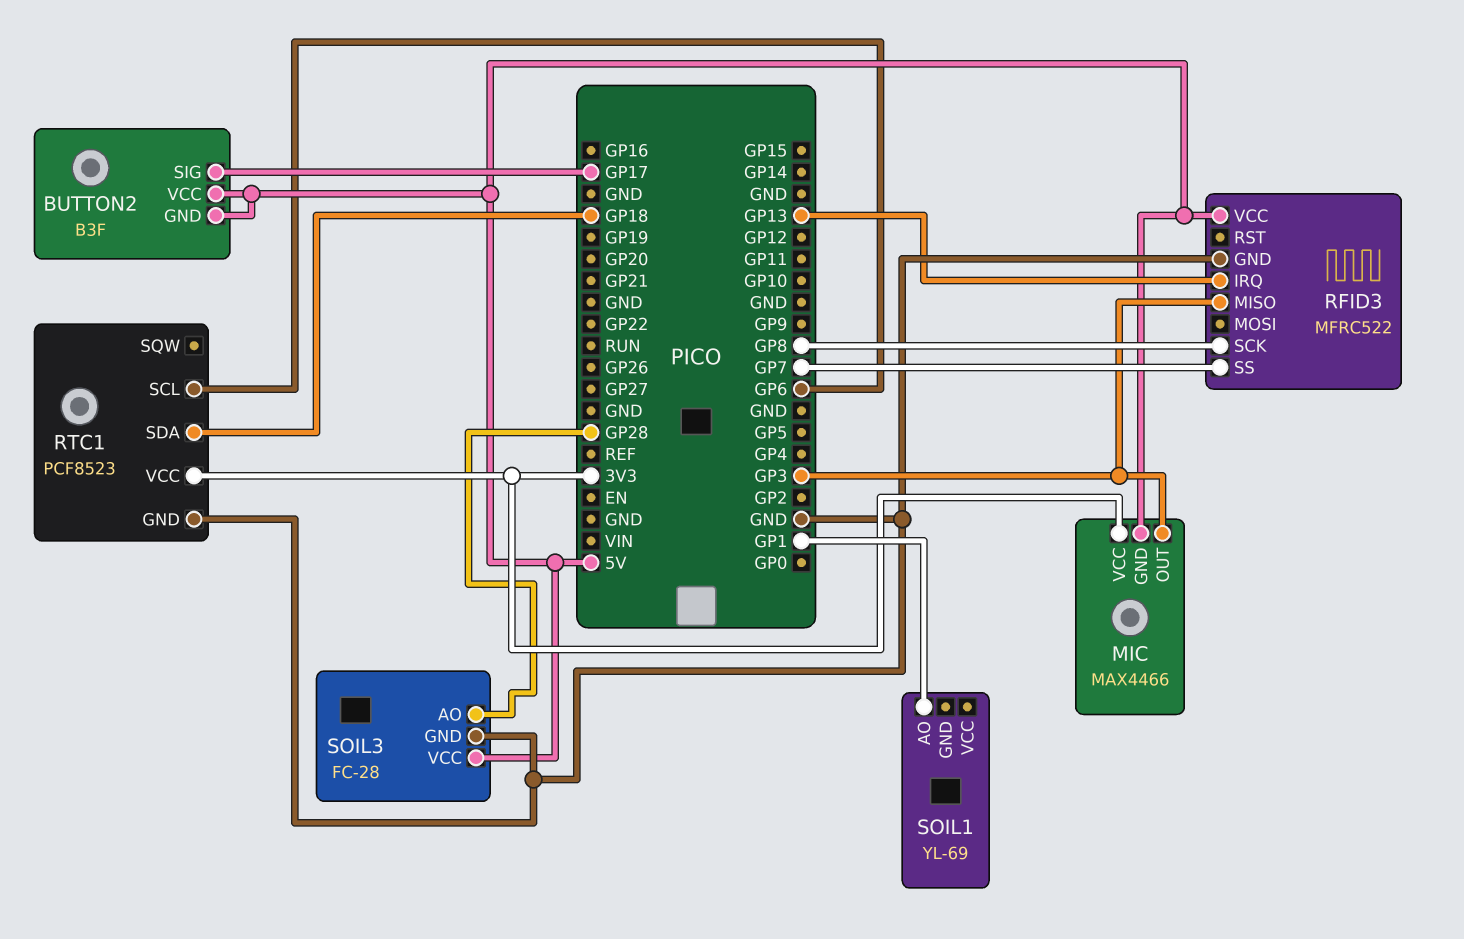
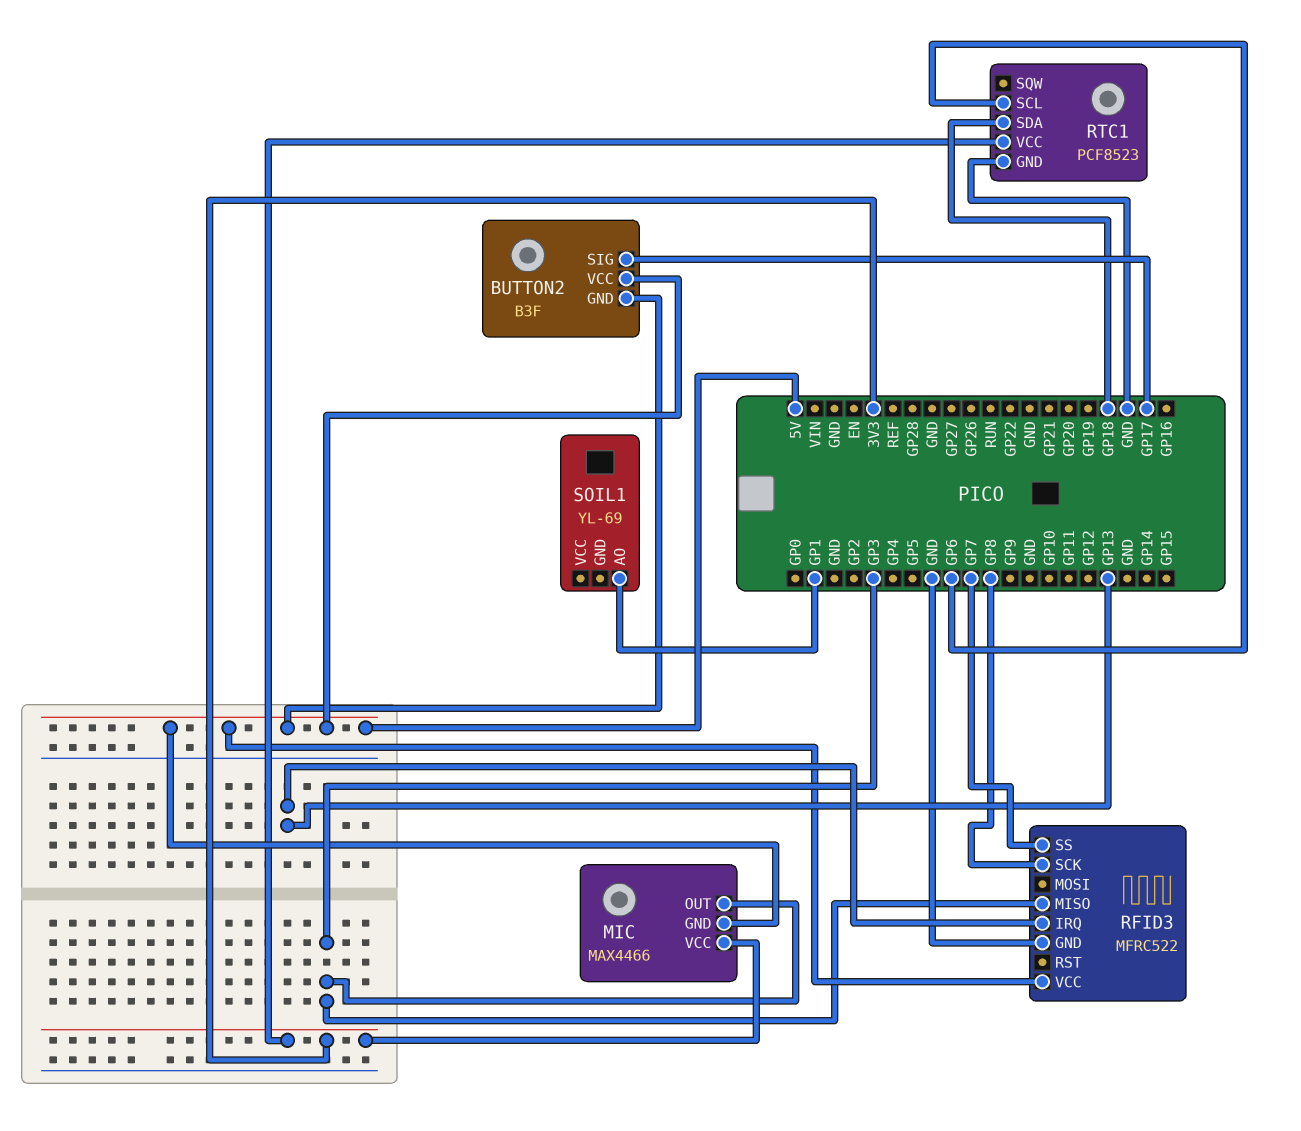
SOIL3: FC-28 -> none
SOIL3 pin AO: GP28 -> none
SOIL3 pin GND: GND -> none
SOIL3 pin VCC: 5V -> none

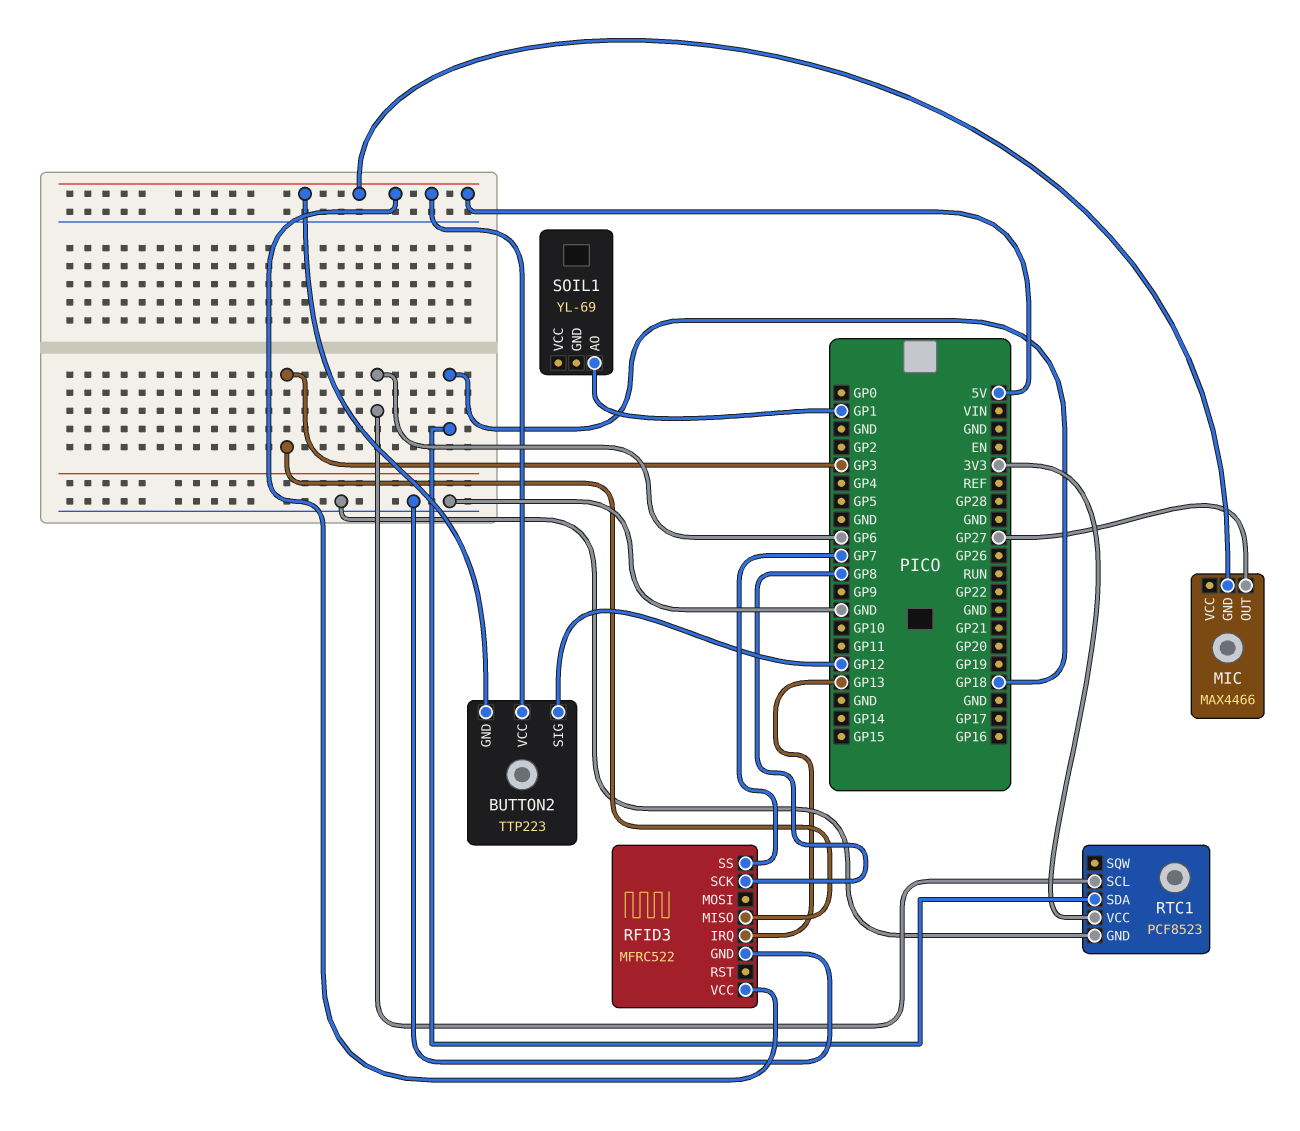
BUTTON2: B3F -> TTP223
BUTTON2 pin SIG: GP17 -> GP12
MIC pin OUT: GP3 -> GP27
MIC pin VCC: 3V3 -> none

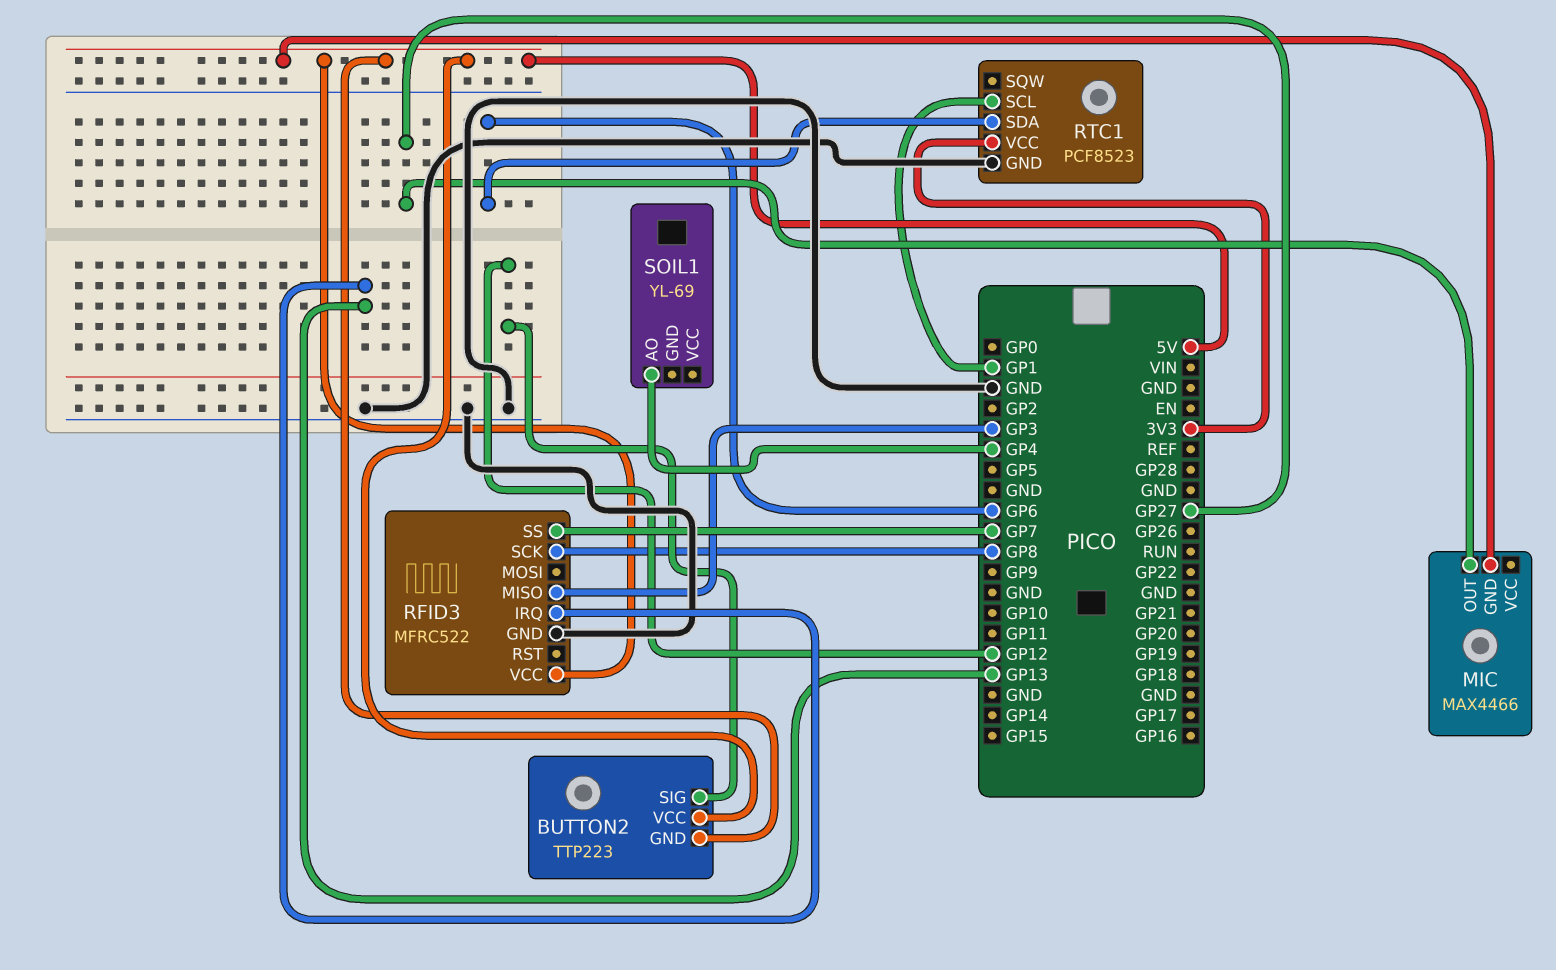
RTC1 pin SCL: GP6 -> GP1
RTC1 pin SDA: GP18 -> GP6
SOIL1 pin AO: GP1 -> GP4

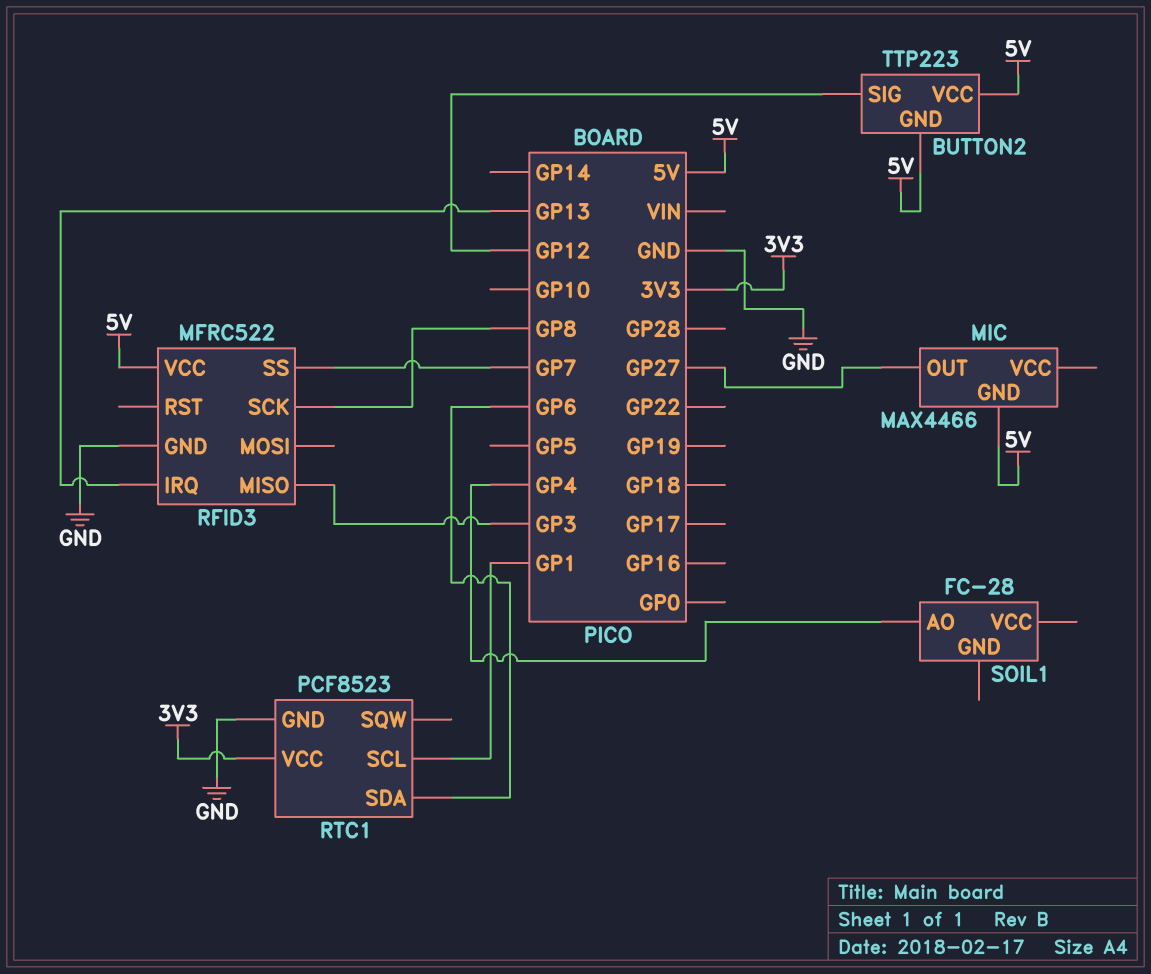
SOIL1: YL-69 -> FC-28

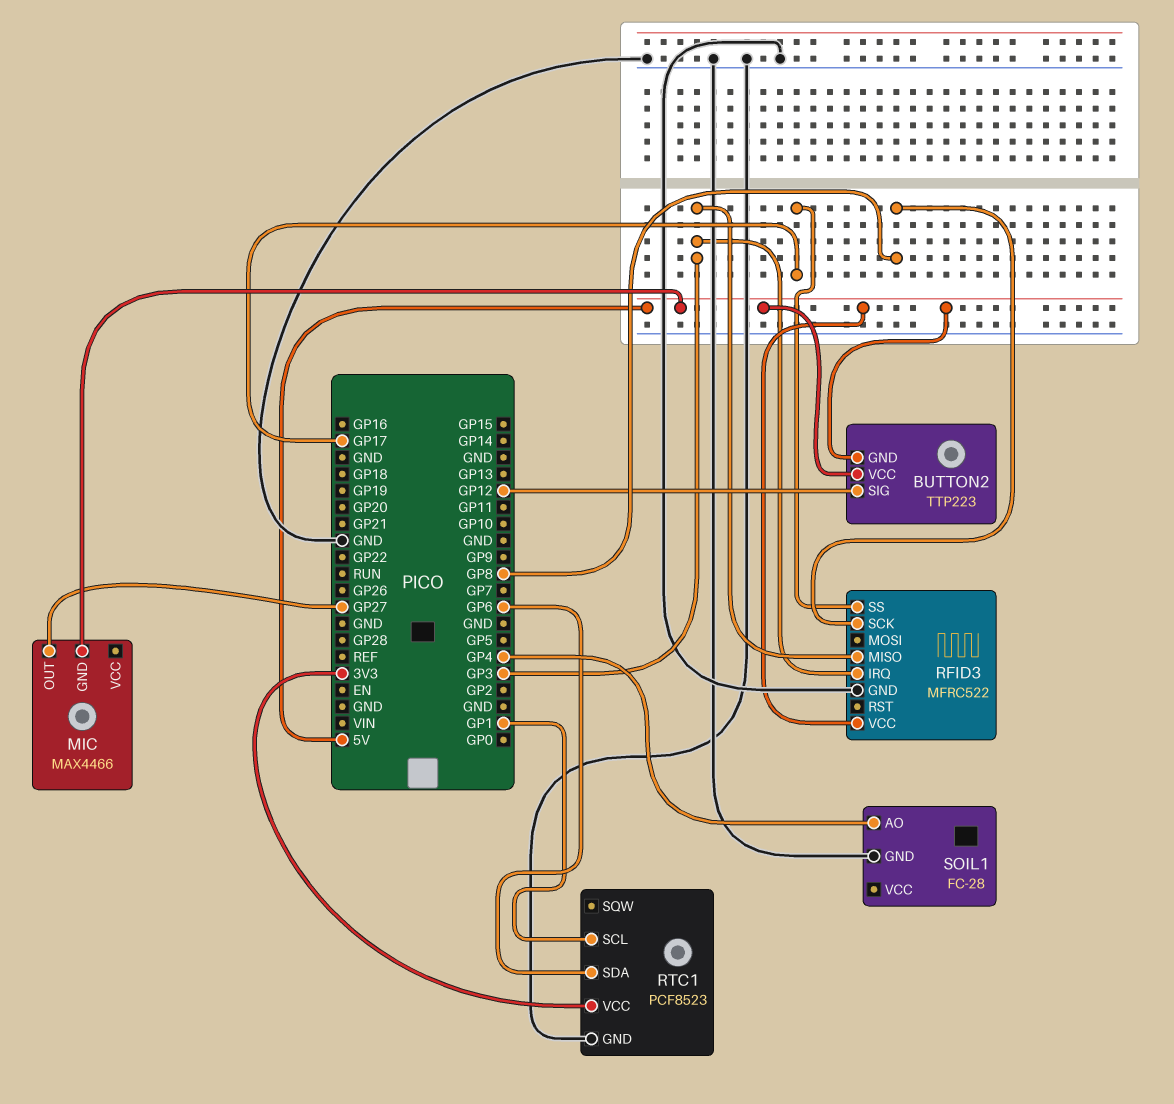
RFID3 pin IRQ: GP13 -> GP3
RFID3 pin SS: GP7 -> GP17
SOIL1 pin GND: none -> GND

